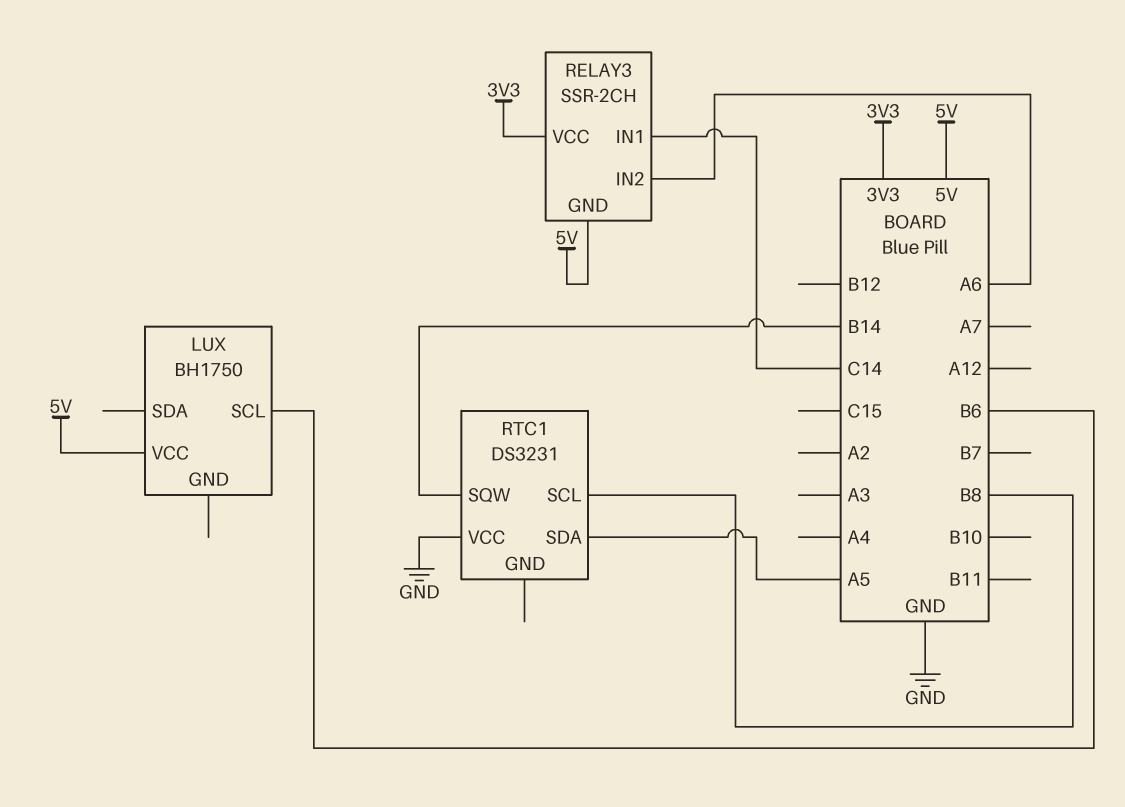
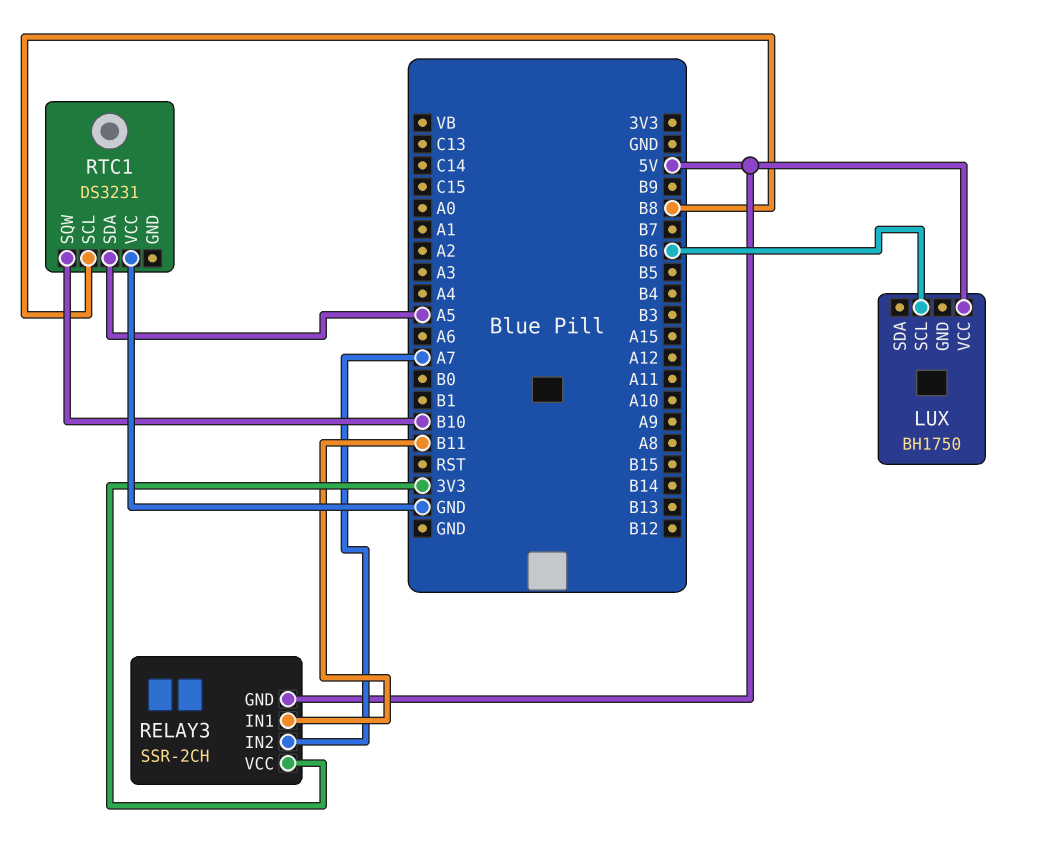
RELAY3 pin IN1: C14 -> B11
RELAY3 pin IN2: A6 -> A7
RTC1 pin SQW: B14 -> B10

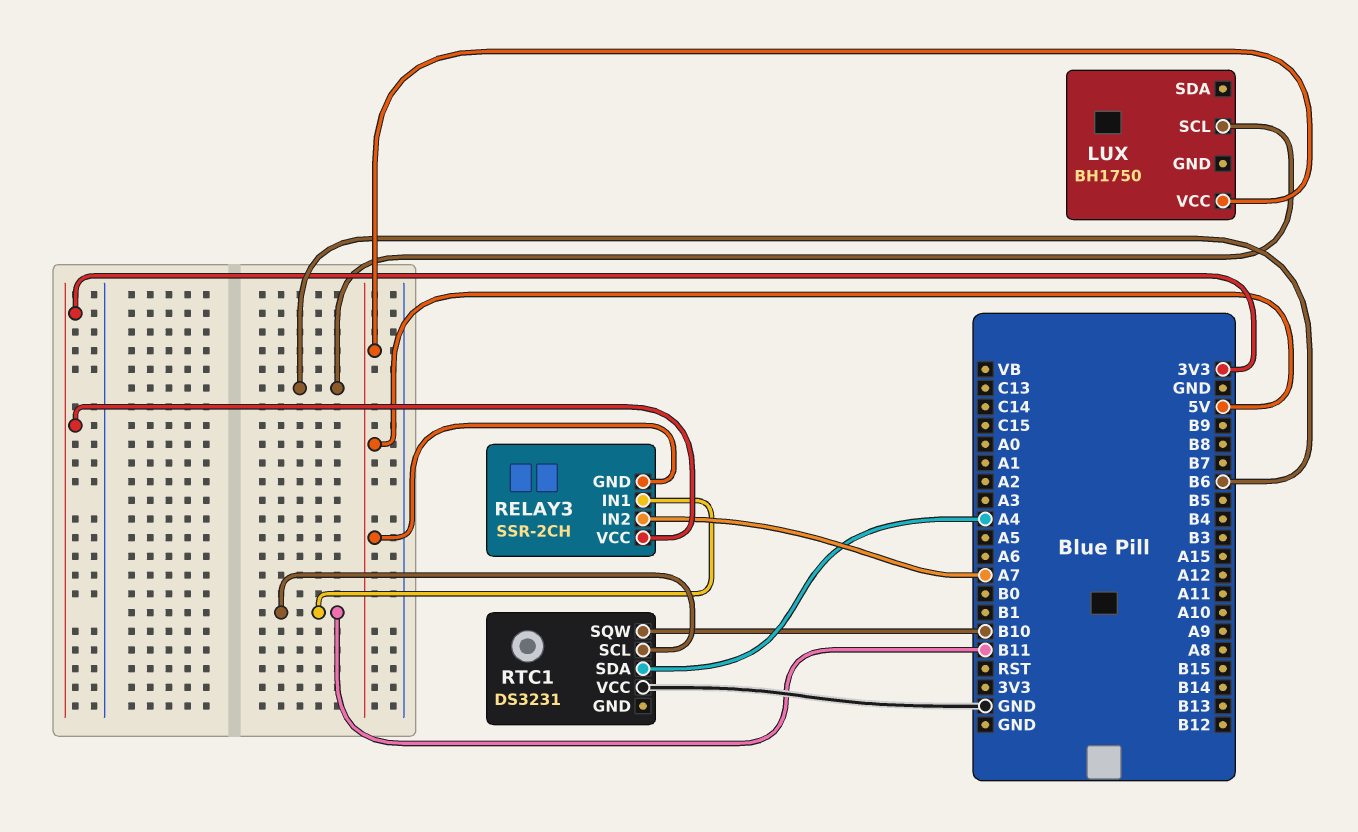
RTC1 pin SCL: B8 -> B11
RTC1 pin SDA: A5 -> A4

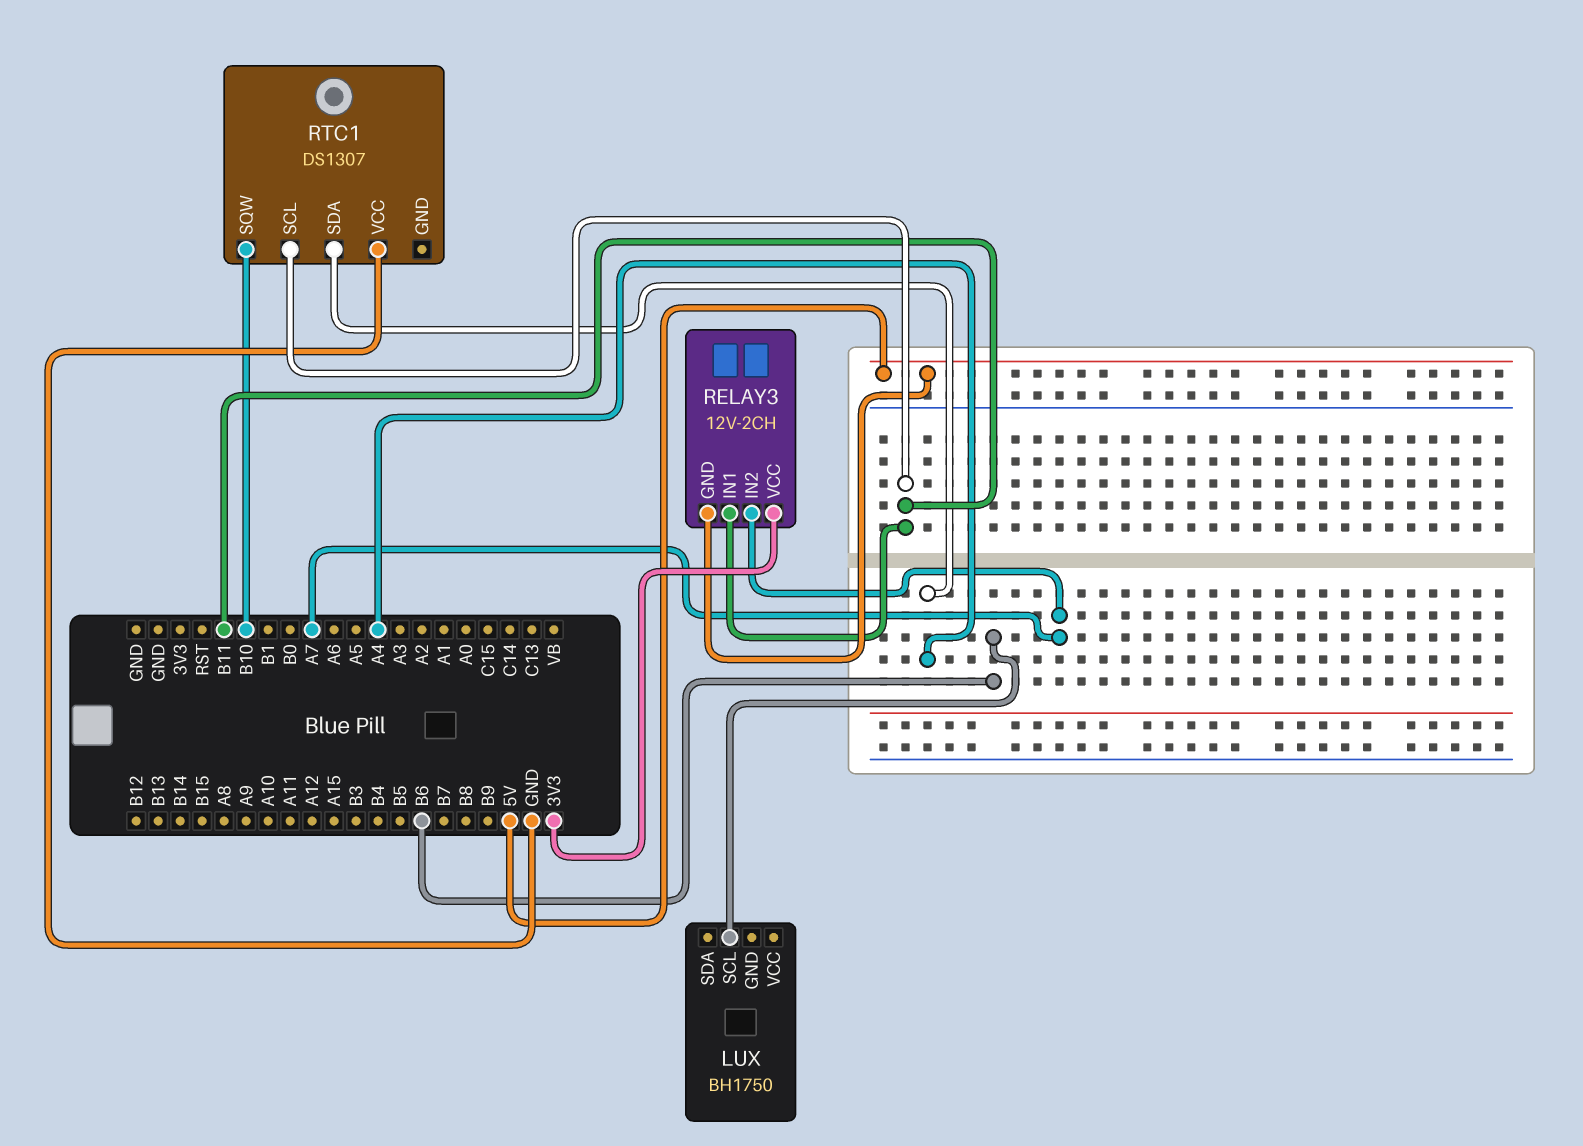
LUX pin VCC: 5V -> none
RELAY3: SSR-2CH -> 12V-2CH
RTC1: DS3231 -> DS1307

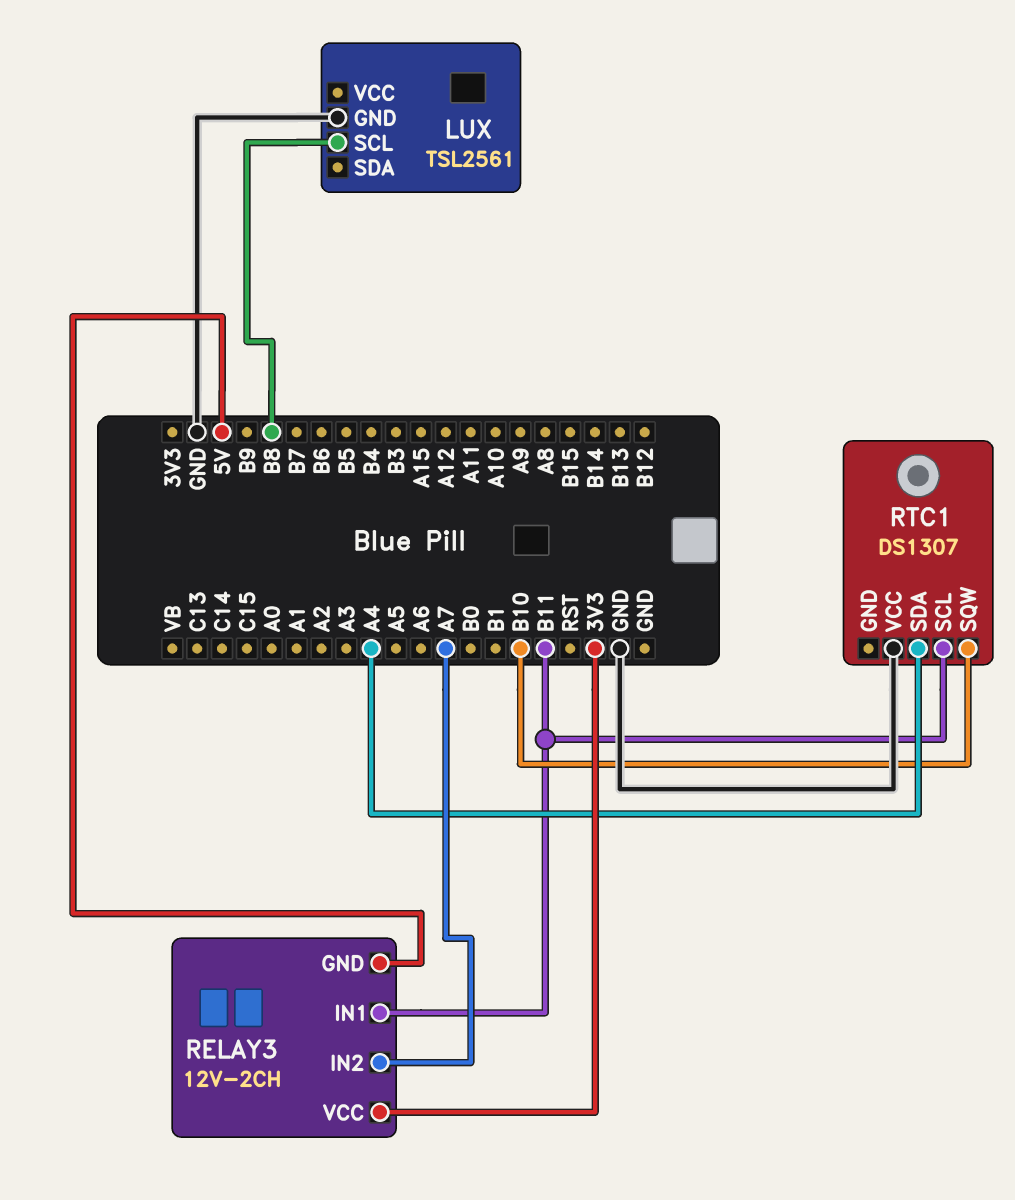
LUX: BH1750 -> TSL2561
LUX pin GND: none -> GND
LUX pin SCL: B6 -> B8

